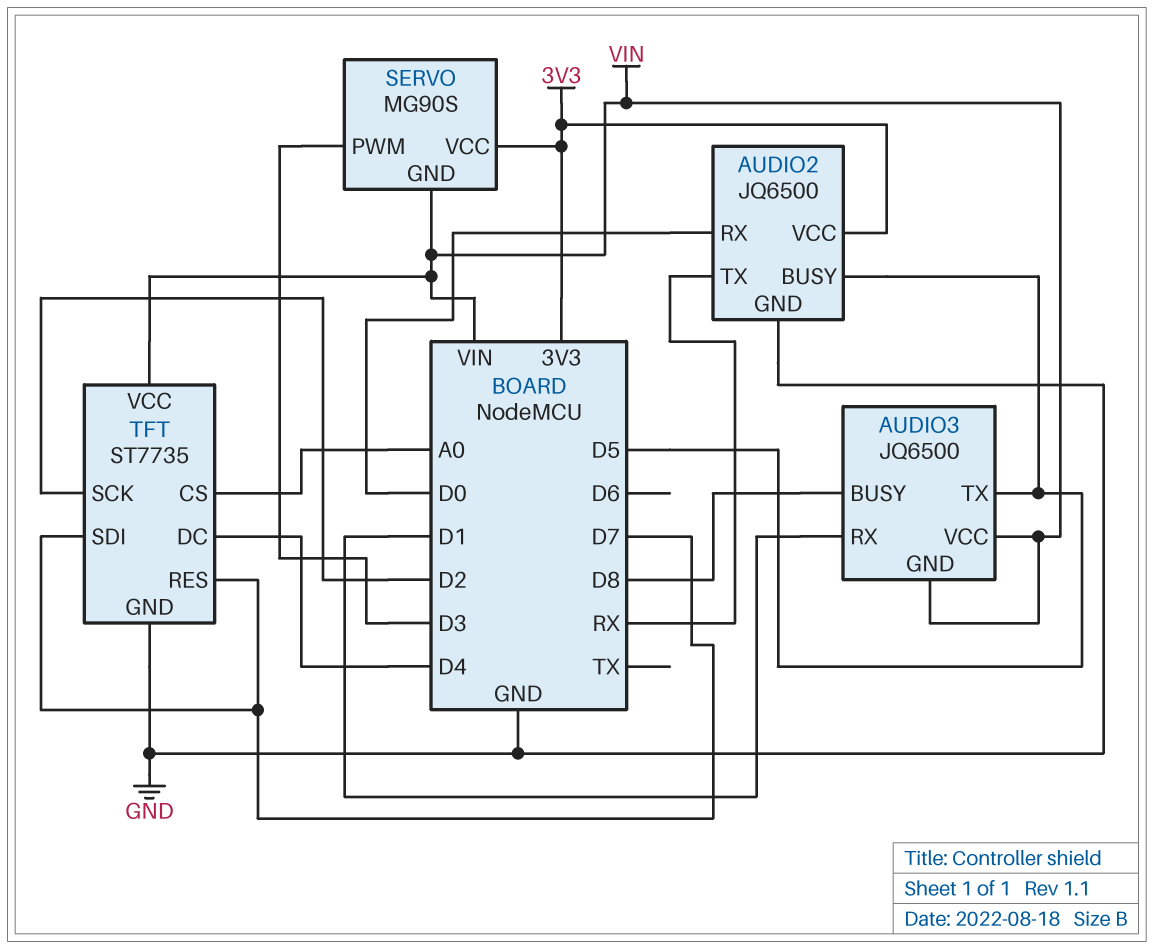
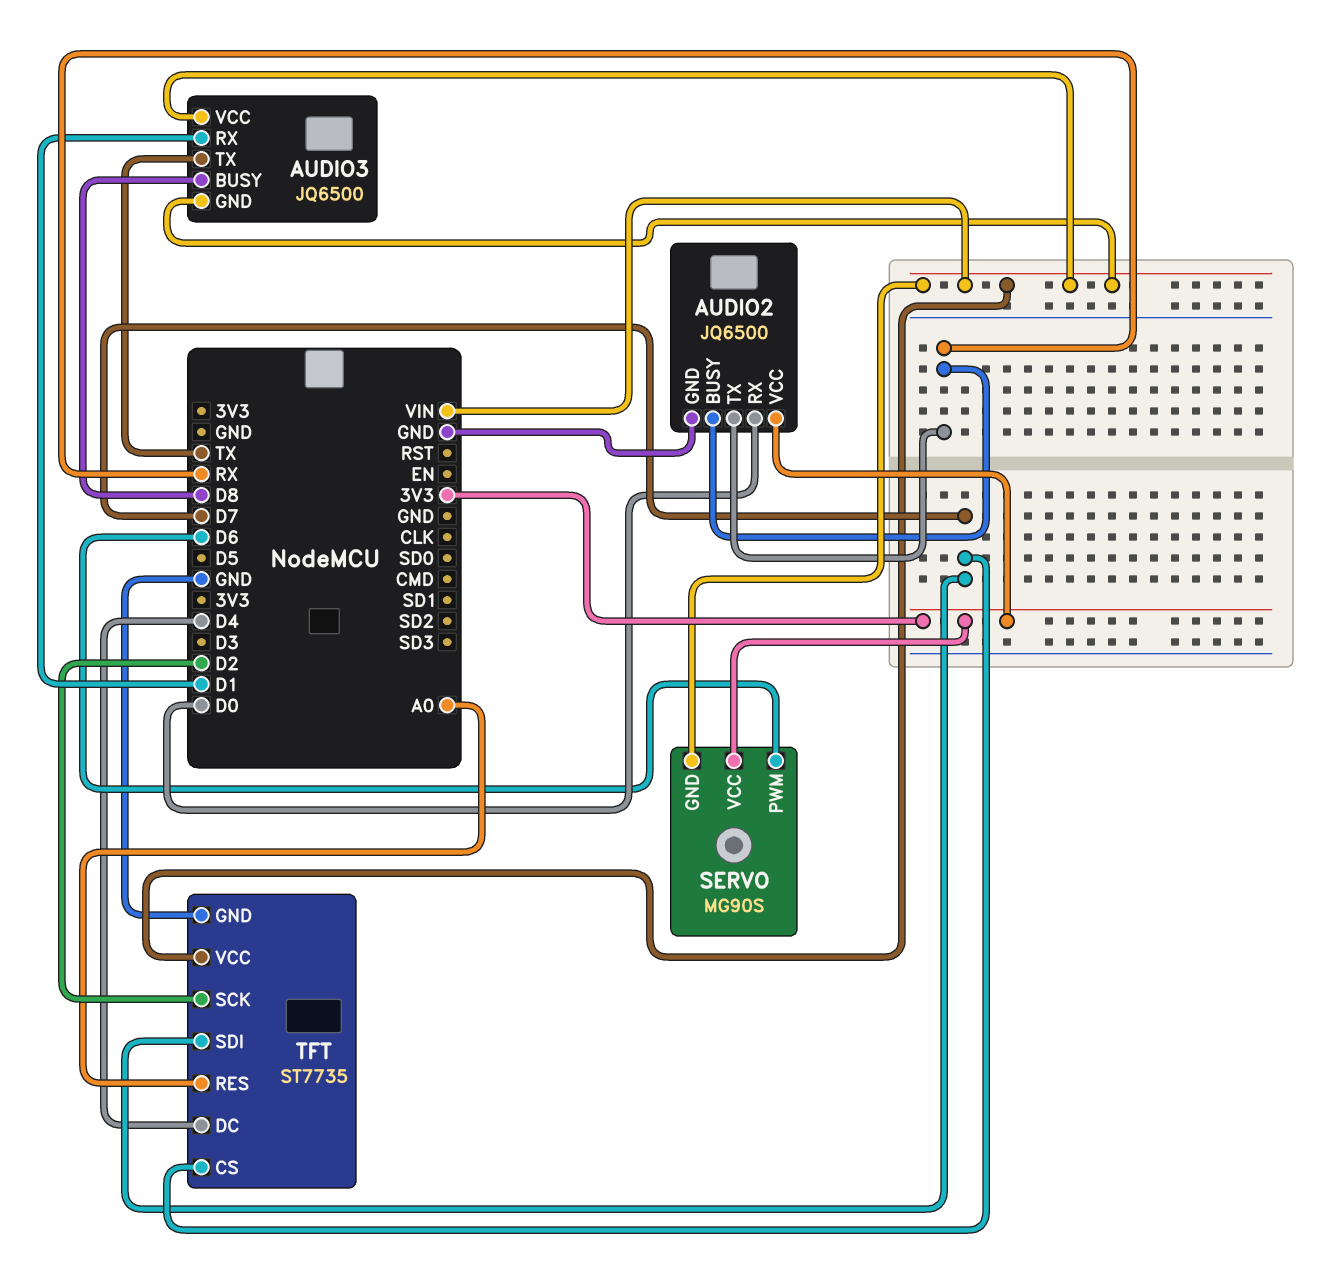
AUDIO2 pin BUSY: D5 -> RX
AUDIO3 pin TX: D5 -> TX
SERVO pin PWM: D3 -> D6
TFT pin CS: A0 -> D7
TFT pin RES: D7 -> A0

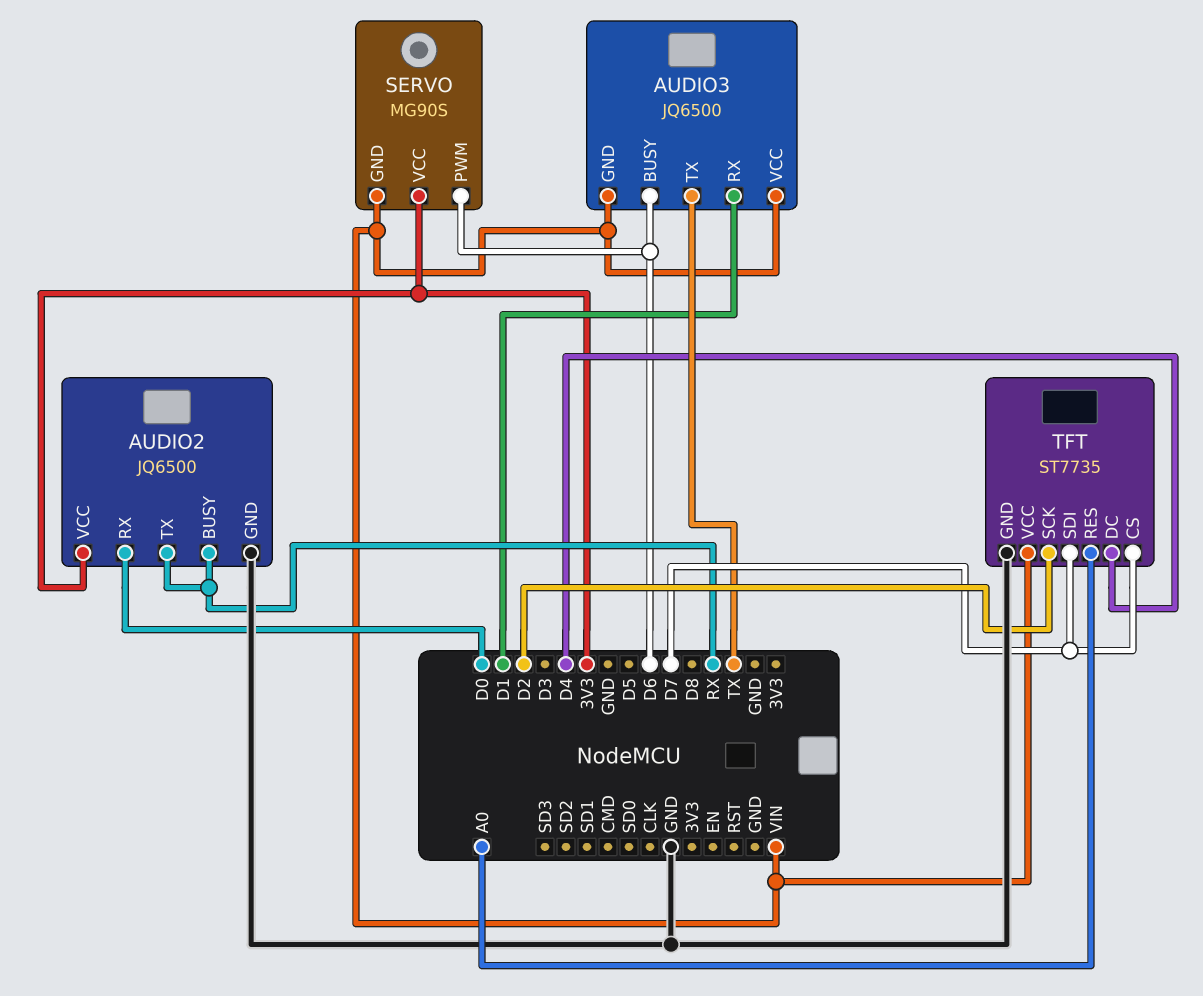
AUDIO3 pin BUSY: D8 -> D6

